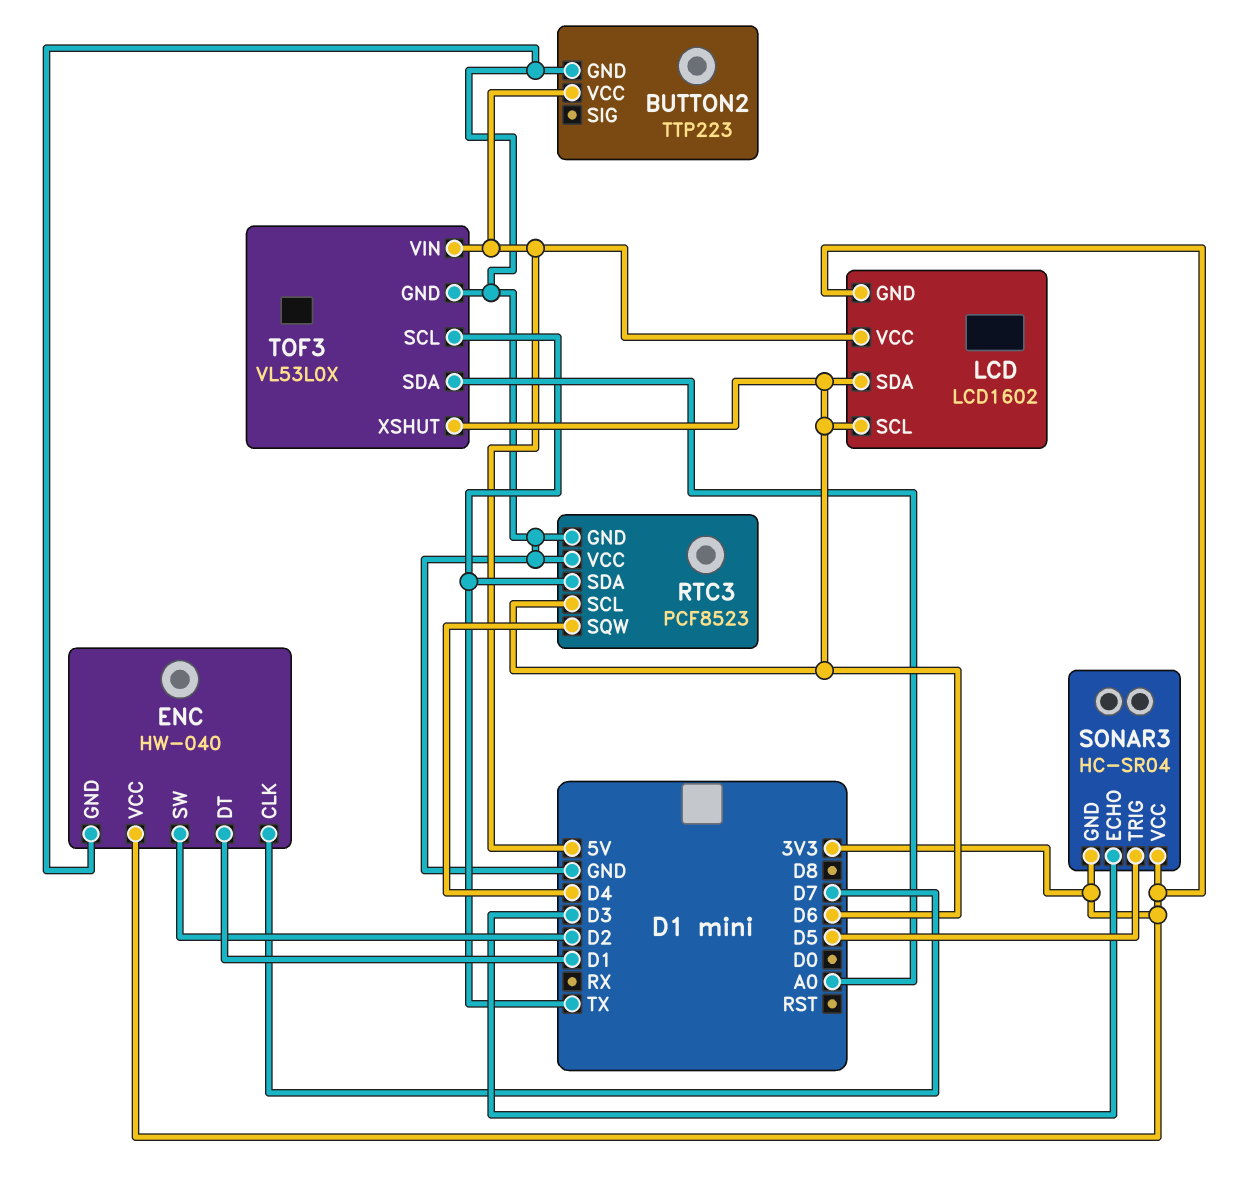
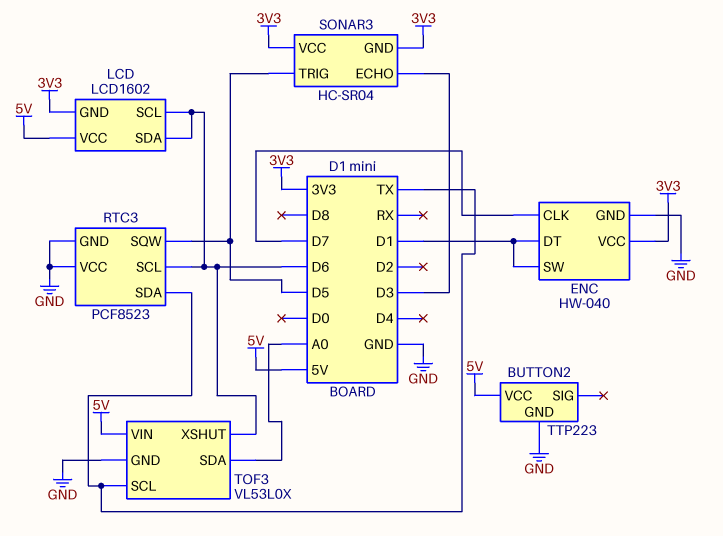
ENC pin SW: D2 -> D1
RTC3 pin SQW: D4 -> D5

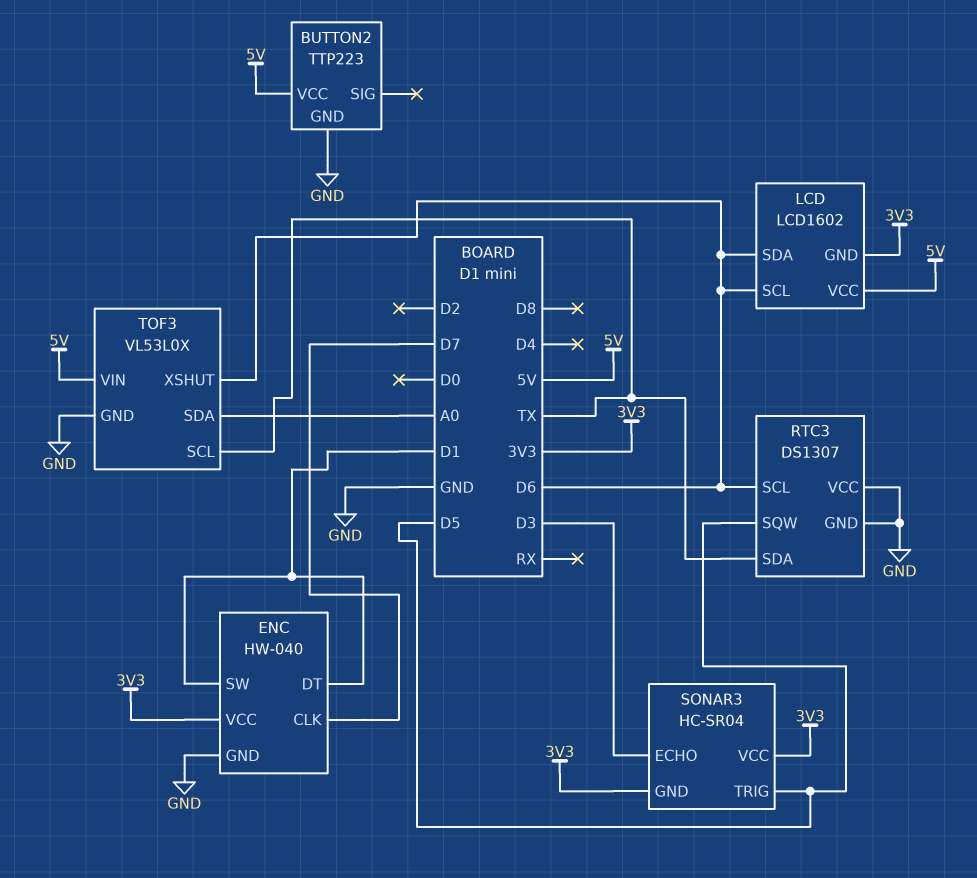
RTC3: PCF8523 -> DS1307

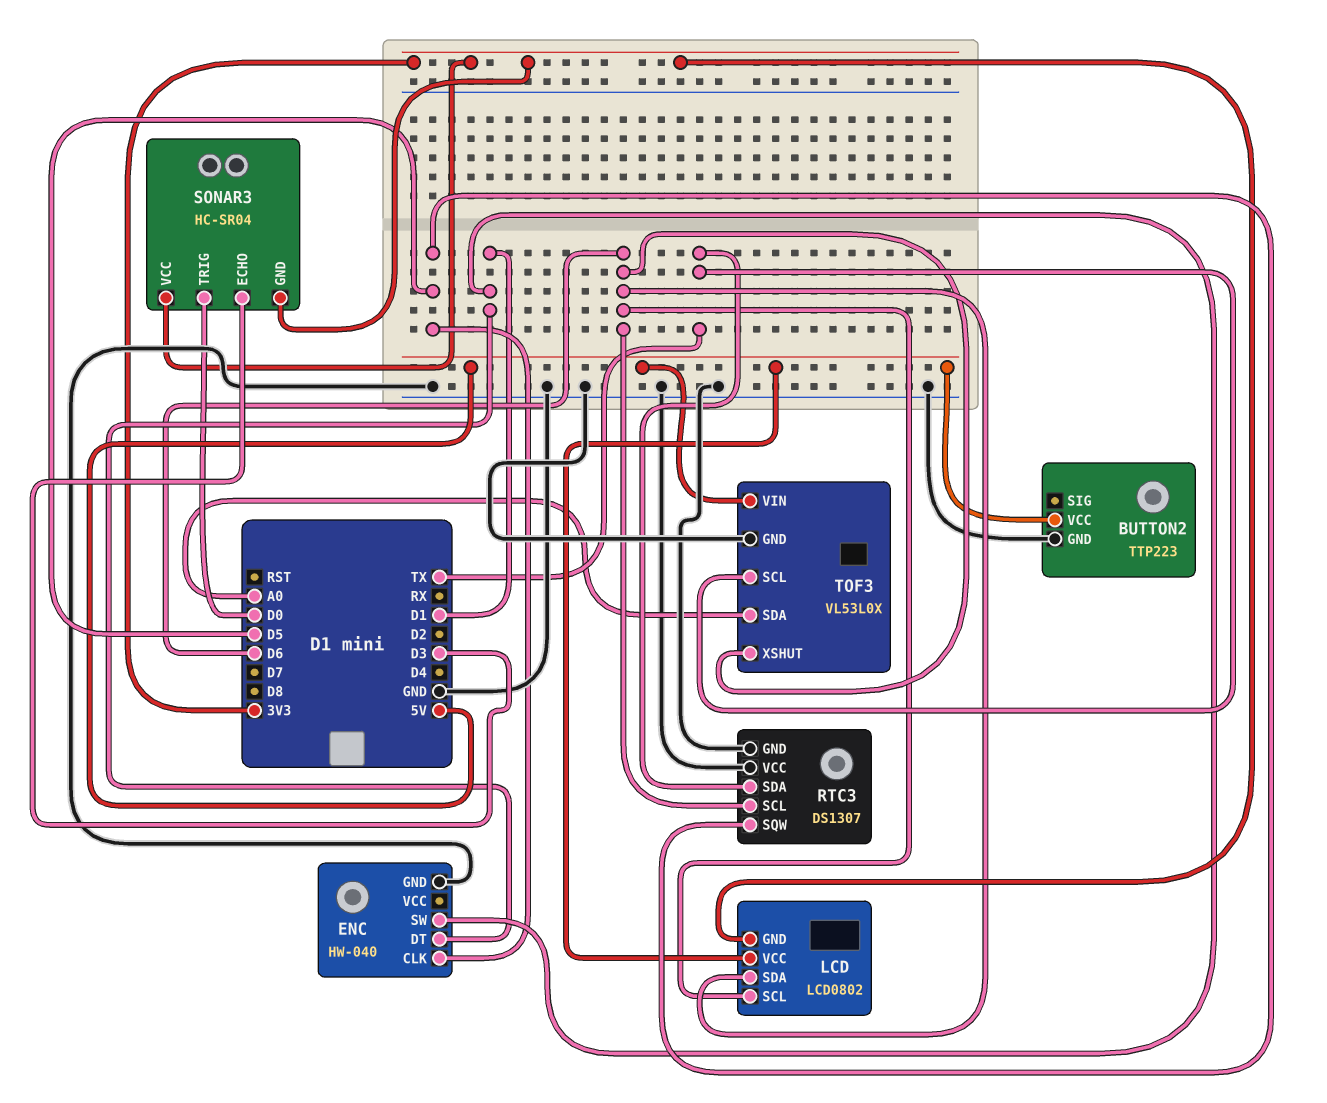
ENC pin CLK: D7 -> D5
ENC pin VCC: 3V3 -> none
LCD: LCD1602 -> LCD0802
SONAR3 pin TRIG: D5 -> D0

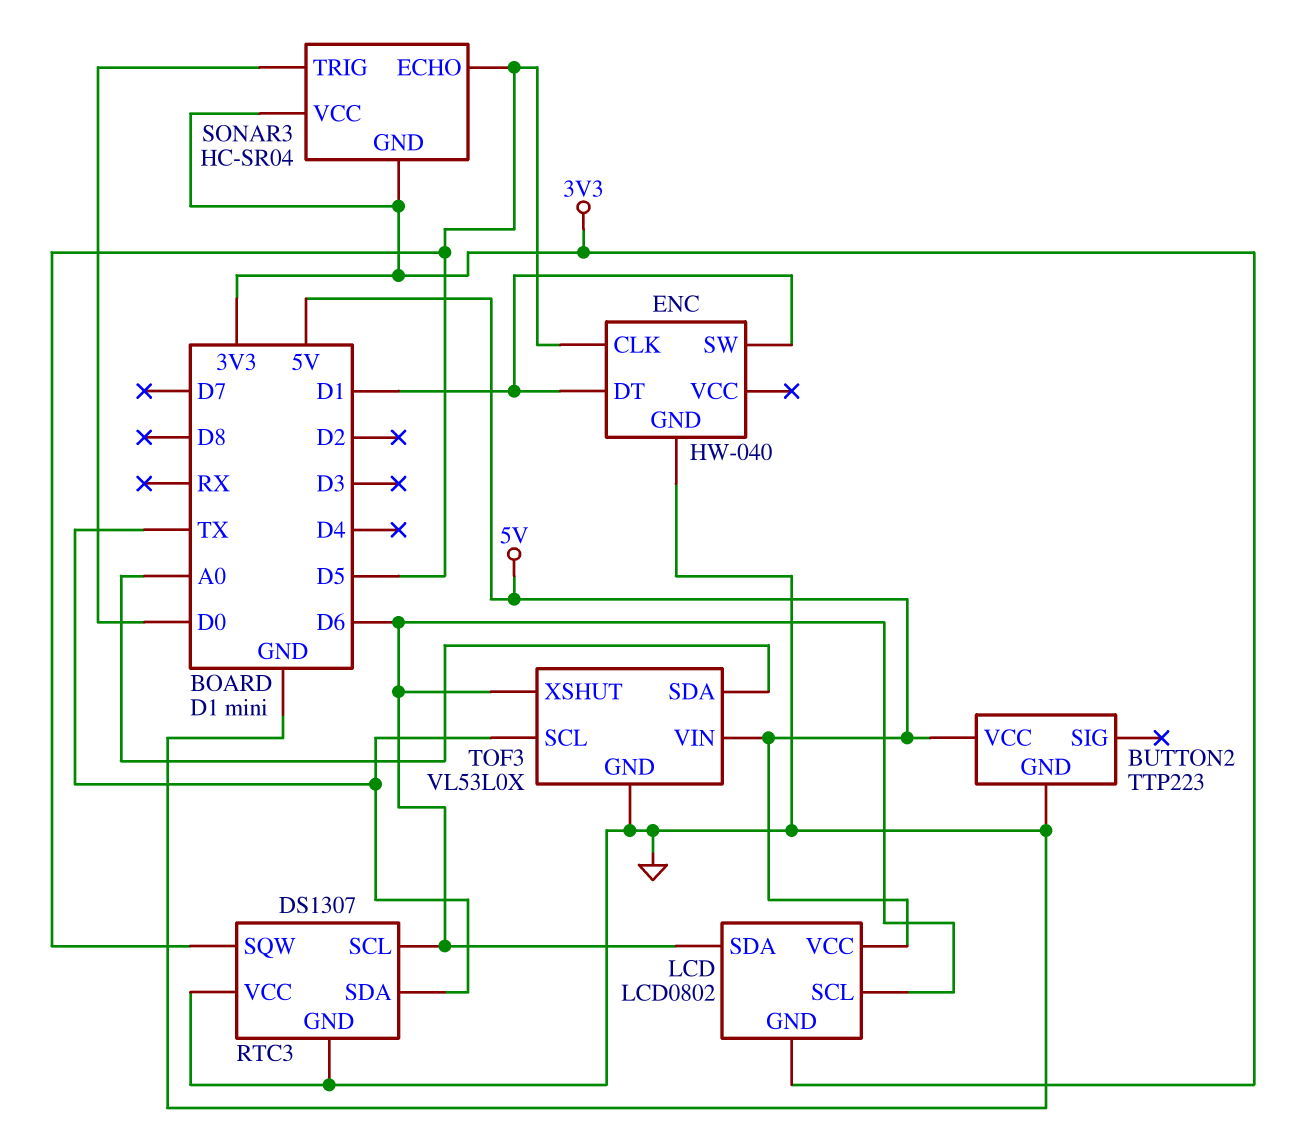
SONAR3 pin ECHO: D3 -> D5

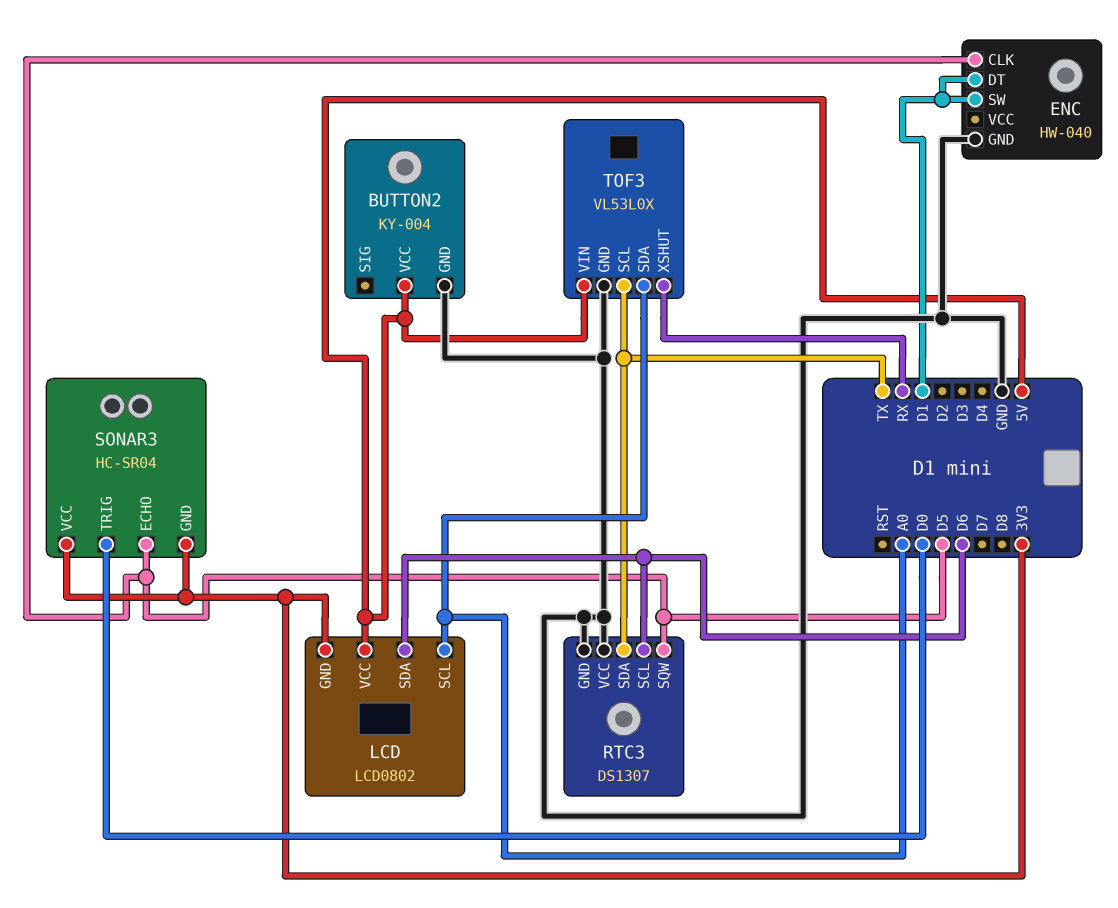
BUTTON2: TTP223 -> KY-004
LCD pin SCL: D6 -> A0
TOF3 pin XSHUT: D6 -> RX

